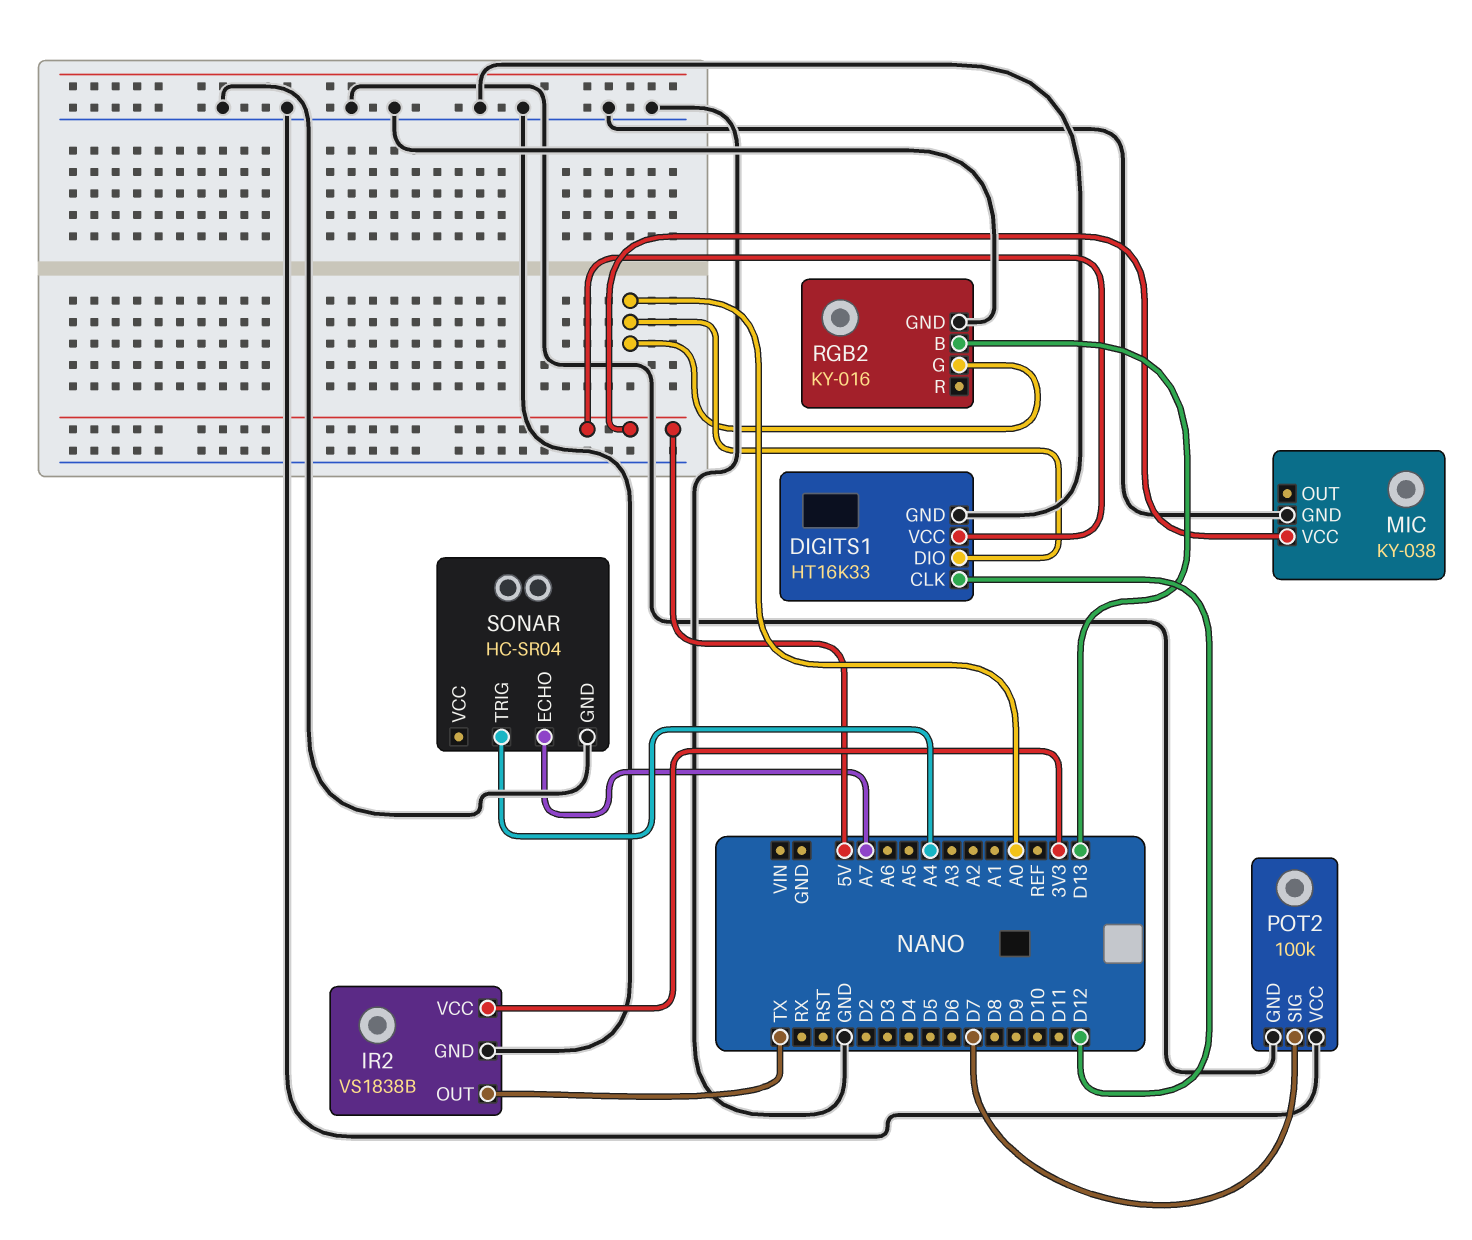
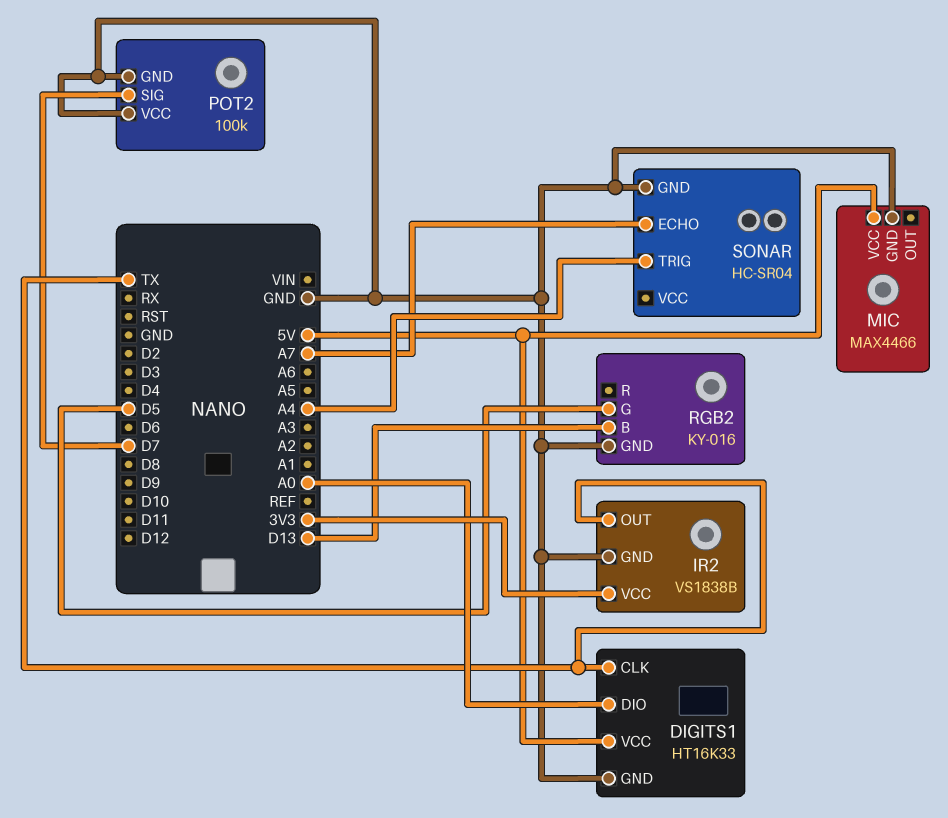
DIGITS1 pin CLK: D12 -> TX
MIC: KY-038 -> MAX4466
RGB2 pin G: A0 -> D5

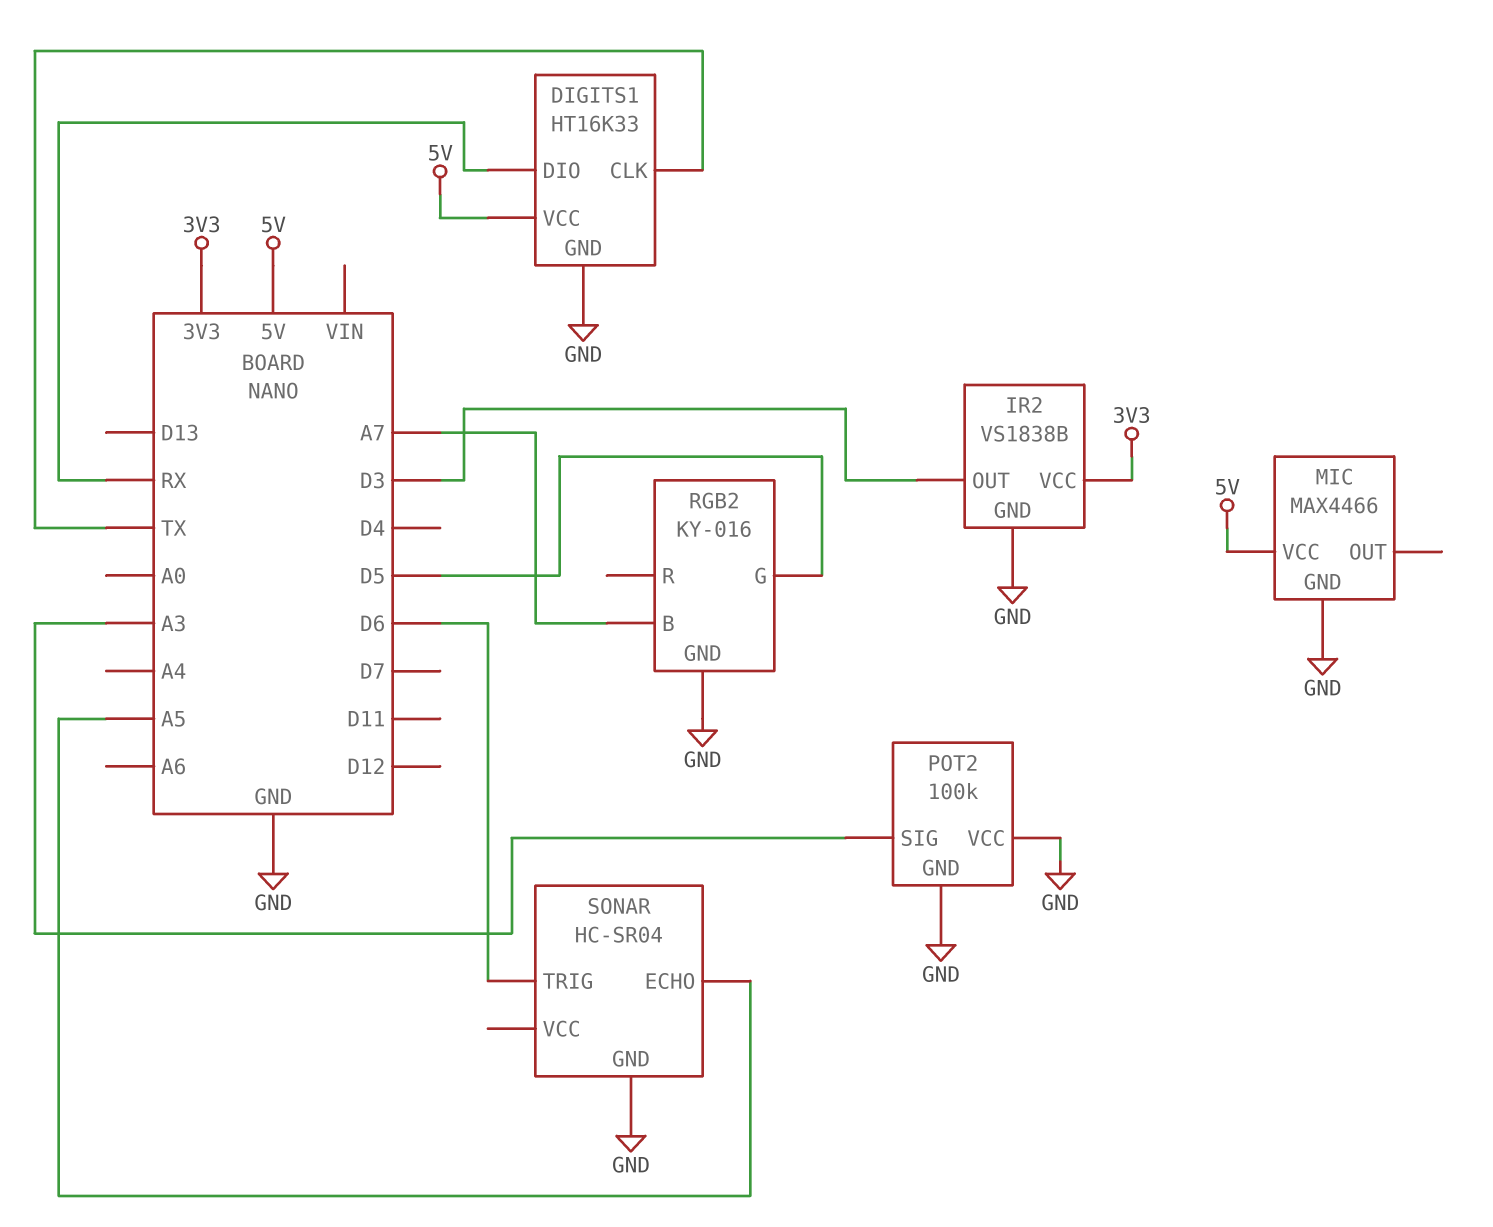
DIGITS1 pin DIO: A0 -> RX
IR2 pin OUT: TX -> D3
POT2 pin SIG: D7 -> A3
RGB2 pin B: D13 -> A7
SONAR pin ECHO: A7 -> A5
SONAR pin TRIG: A4 -> D6

